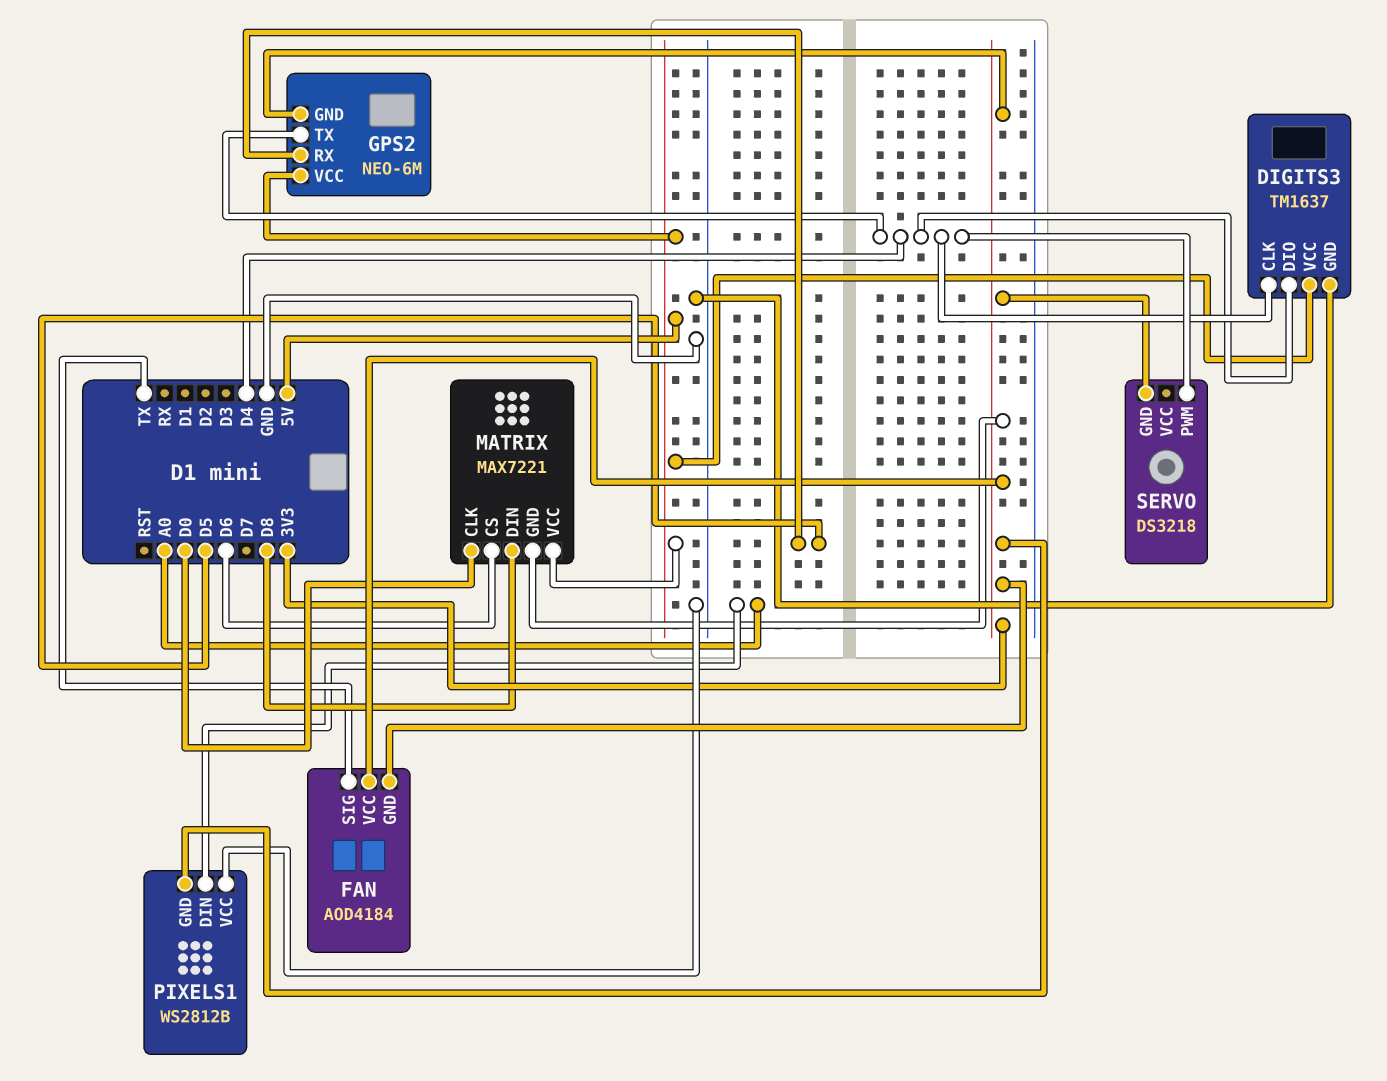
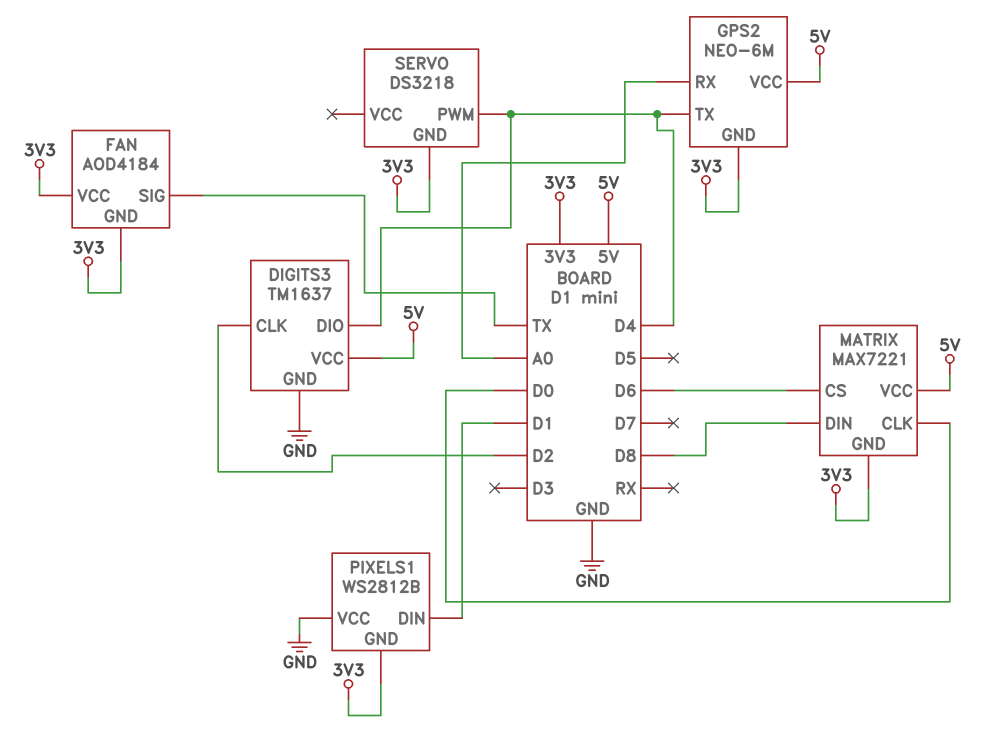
DIGITS3 pin CLK: D4 -> D2
GPS2 pin RX: D5 -> A0
PIXELS1 pin DIN: A0 -> D1

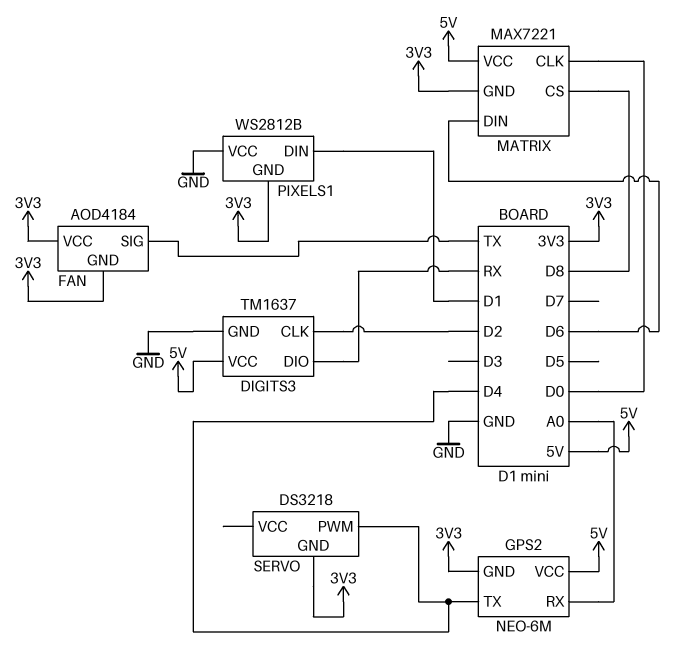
DIGITS3 pin DIO: D4 -> RX
MATRIX pin CS: D6 -> D8
MATRIX pin DIN: D8 -> D6

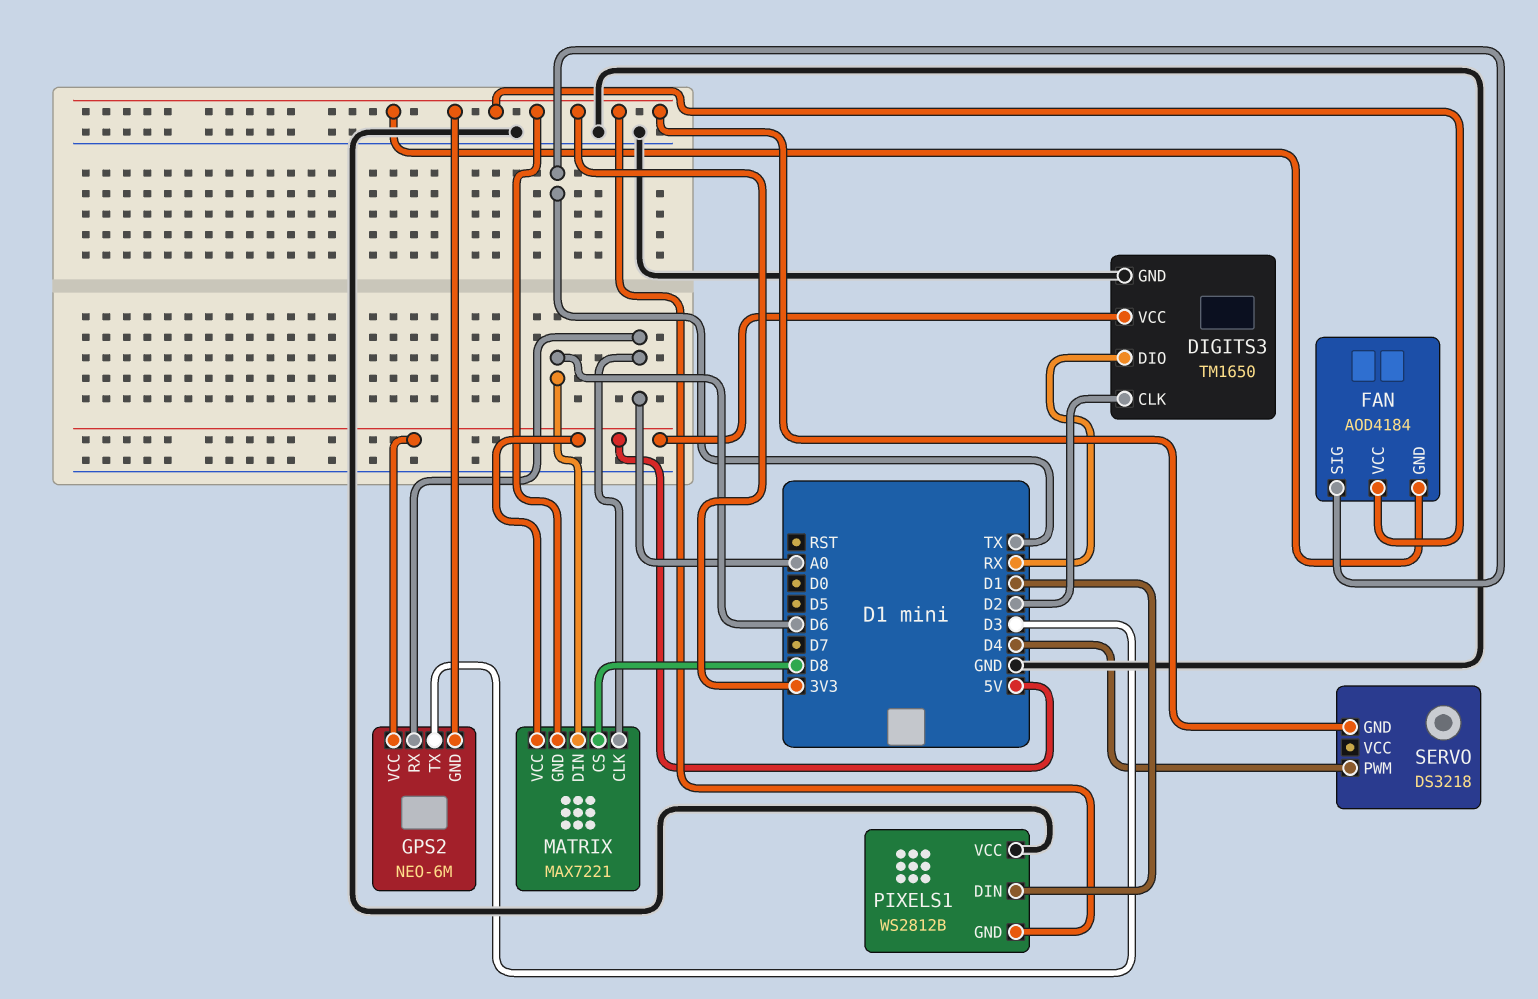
DIGITS3: TM1637 -> TM1650
GPS2 pin TX: D4 -> D3
MATRIX pin CLK: D0 -> A0

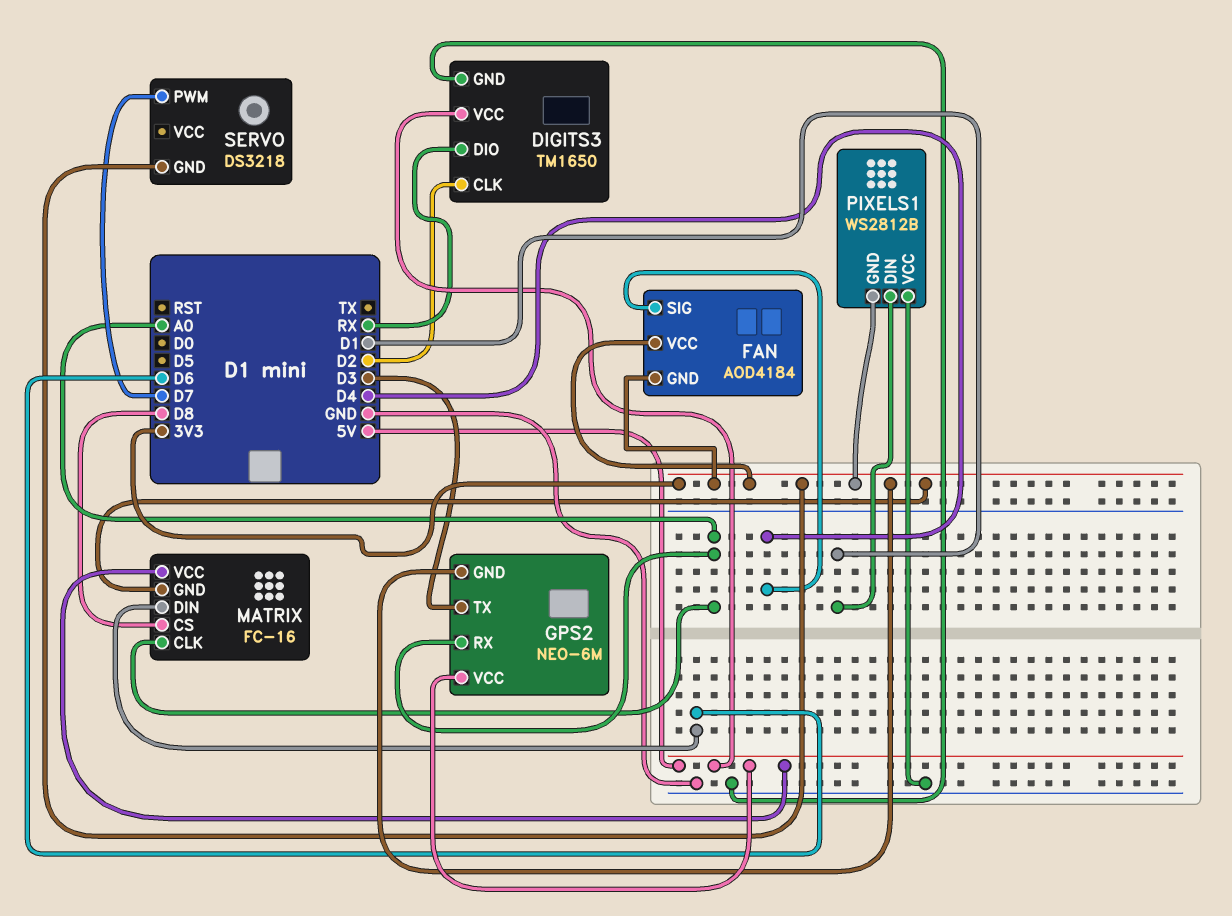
FAN pin SIG: TX -> D4
MATRIX: MAX7221 -> FC-16
SERVO pin PWM: D4 -> D7

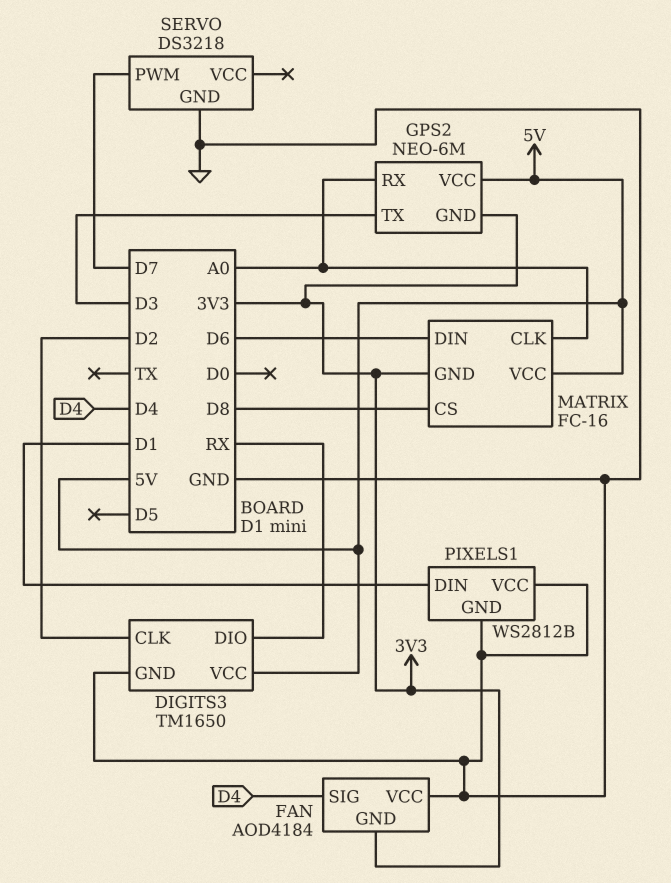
FAN pin VCC: 3V3 -> GND
PIXELS1 pin GND: 3V3 -> GND
SERVO pin GND: 3V3 -> GND

